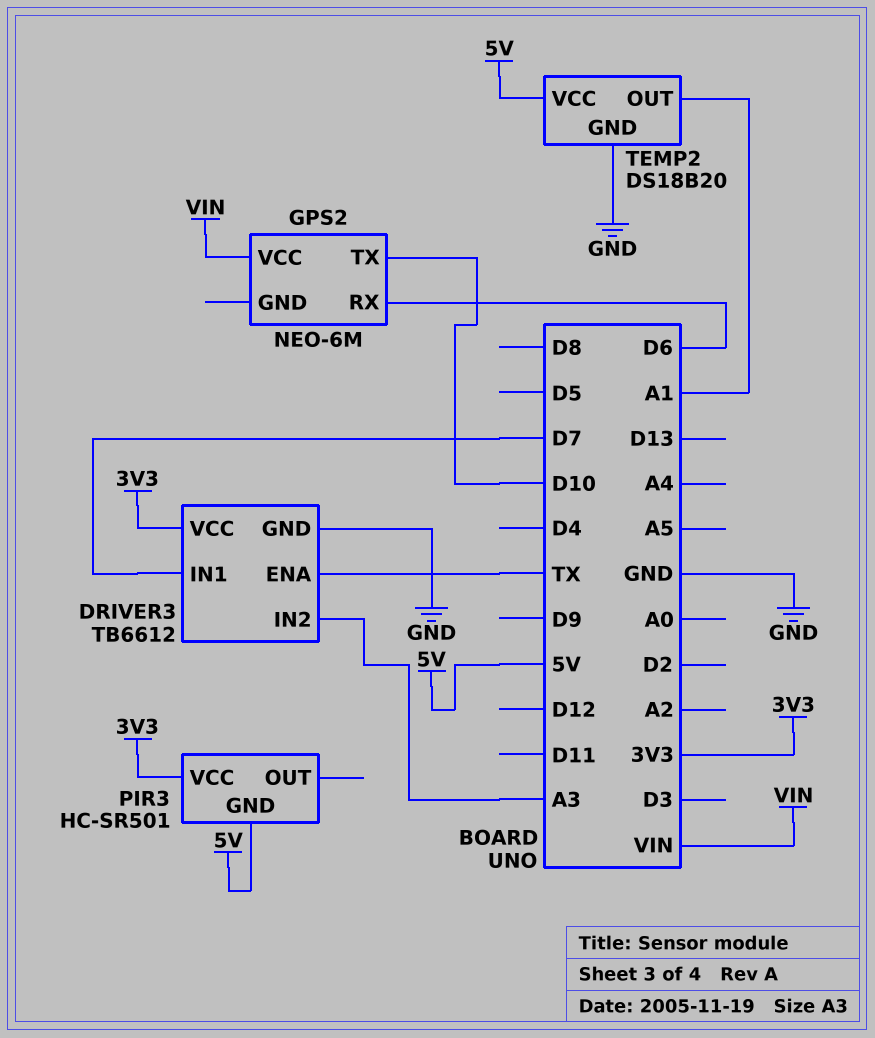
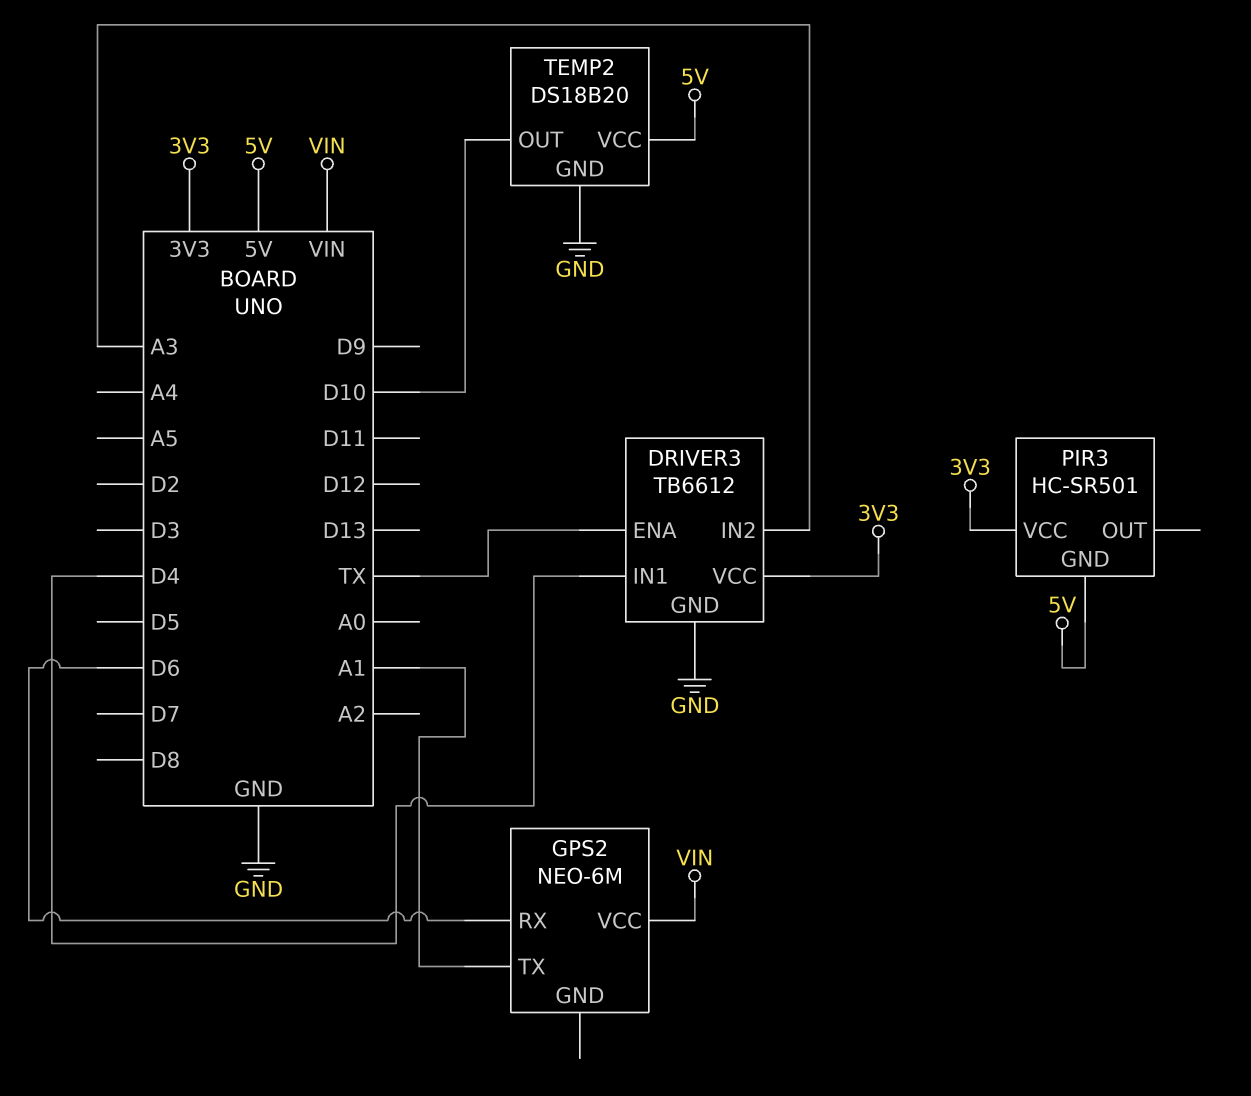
DRIVER3 pin IN1: D7 -> D4
GPS2 pin TX: D10 -> A1
TEMP2 pin OUT: A1 -> D10

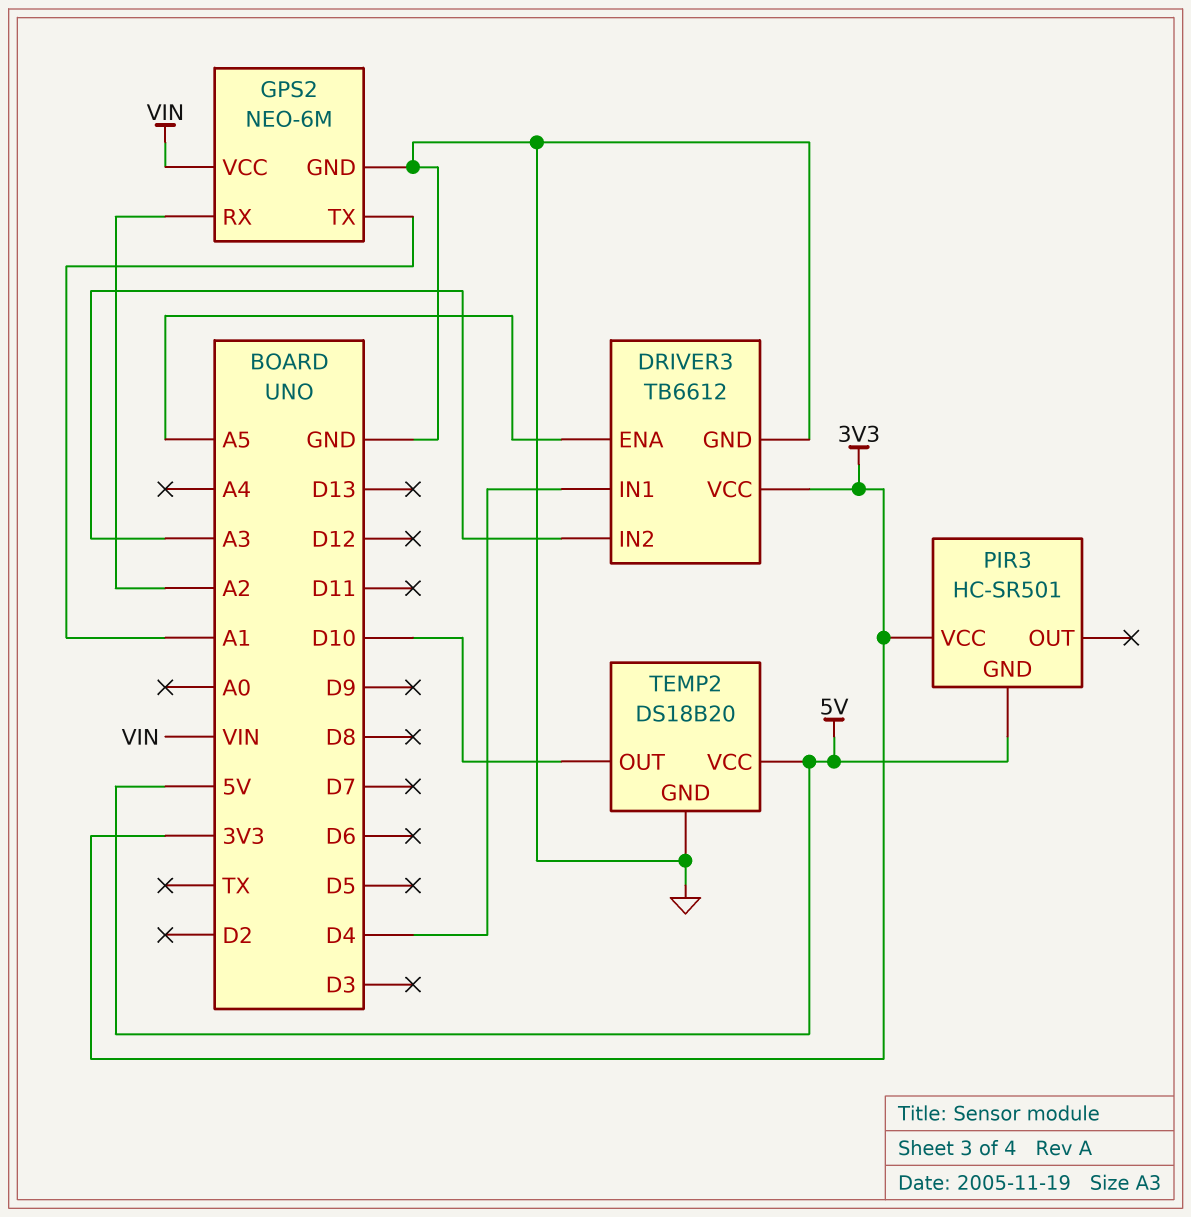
DRIVER3 pin ENA: TX -> A5
GPS2 pin GND: none -> GND
GPS2 pin RX: D6 -> A2

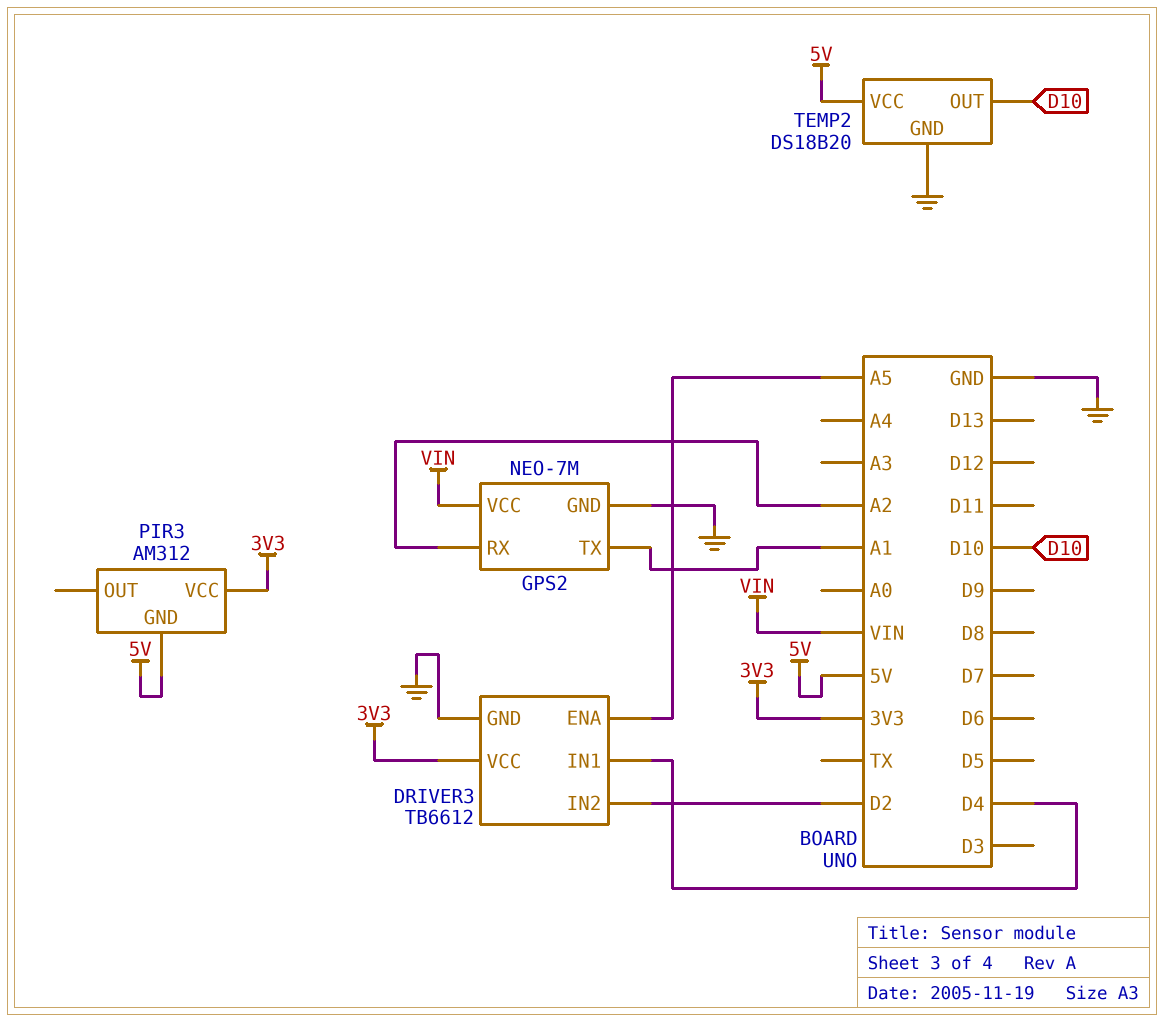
DRIVER3 pin IN2: A3 -> D2
GPS2: NEO-6M -> NEO-7M
PIR3: HC-SR501 -> AM312

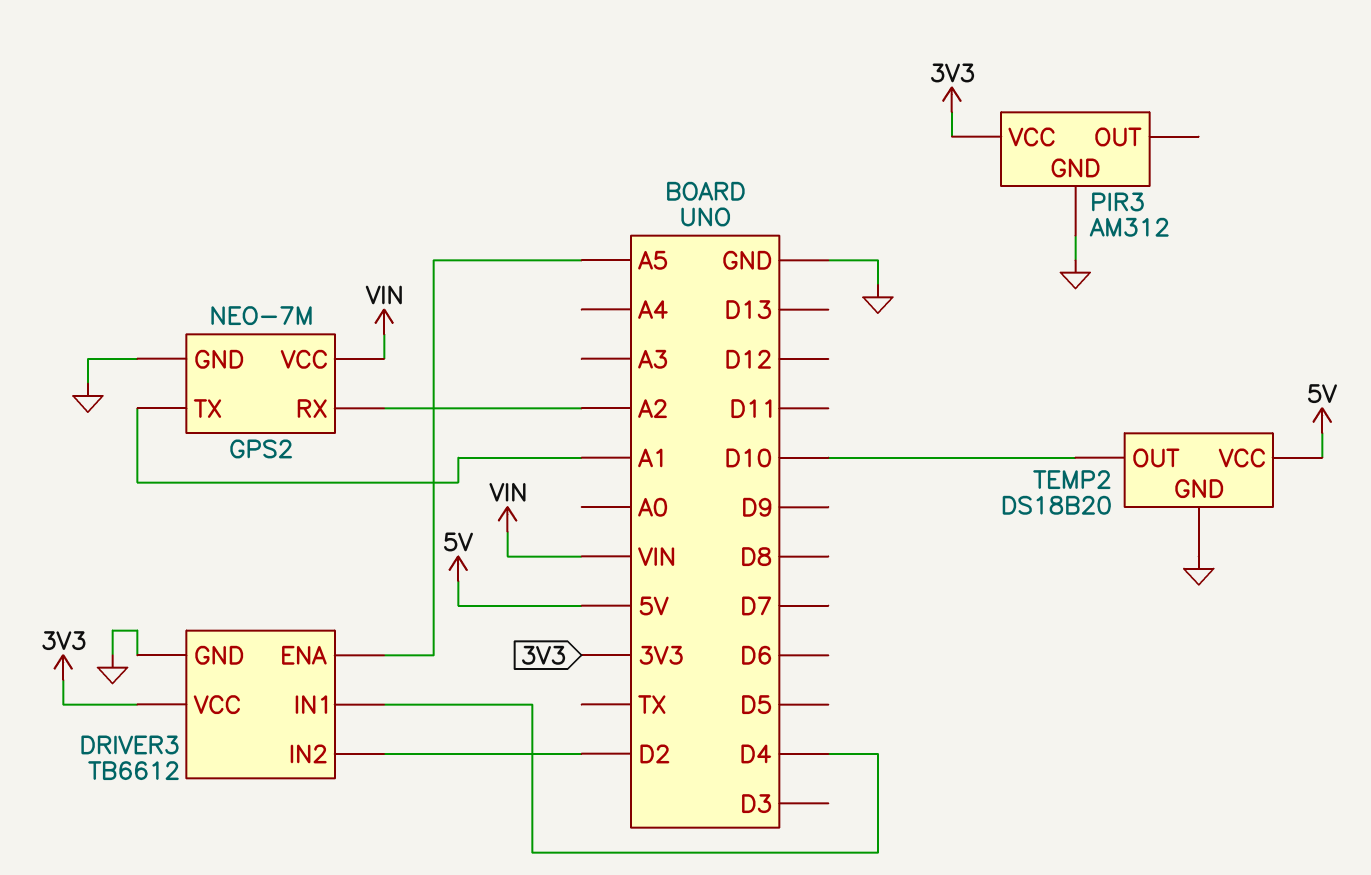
PIR3 pin GND: 5V -> GND

